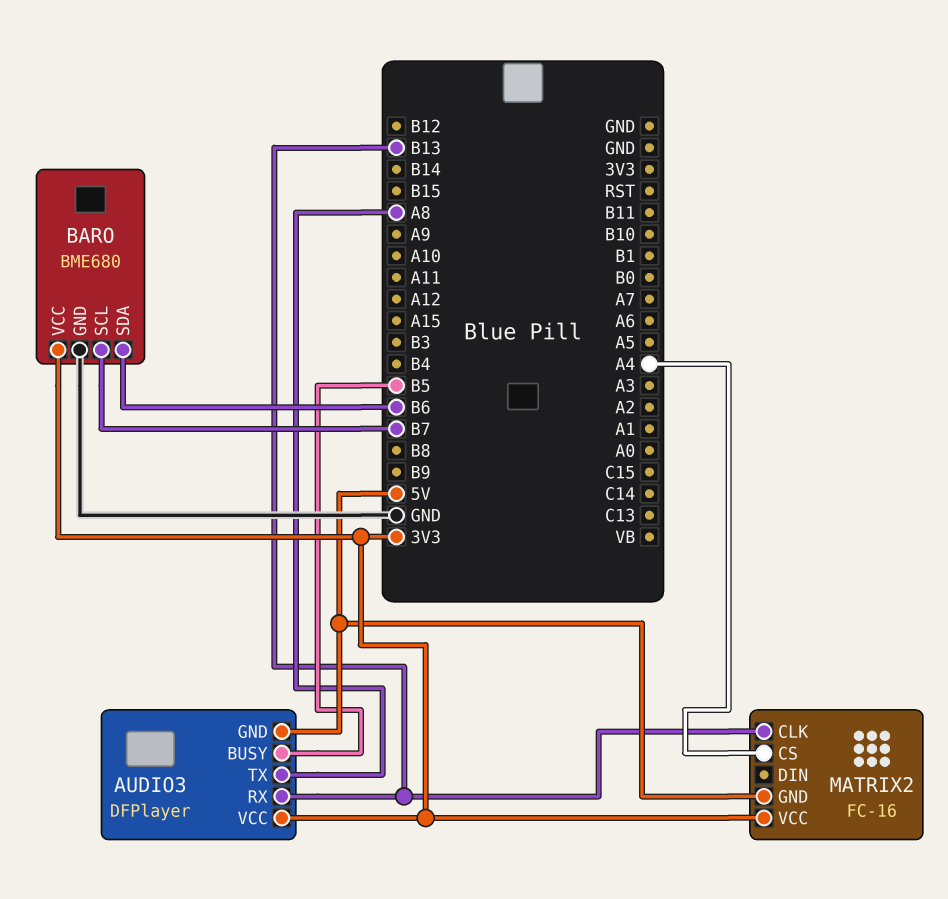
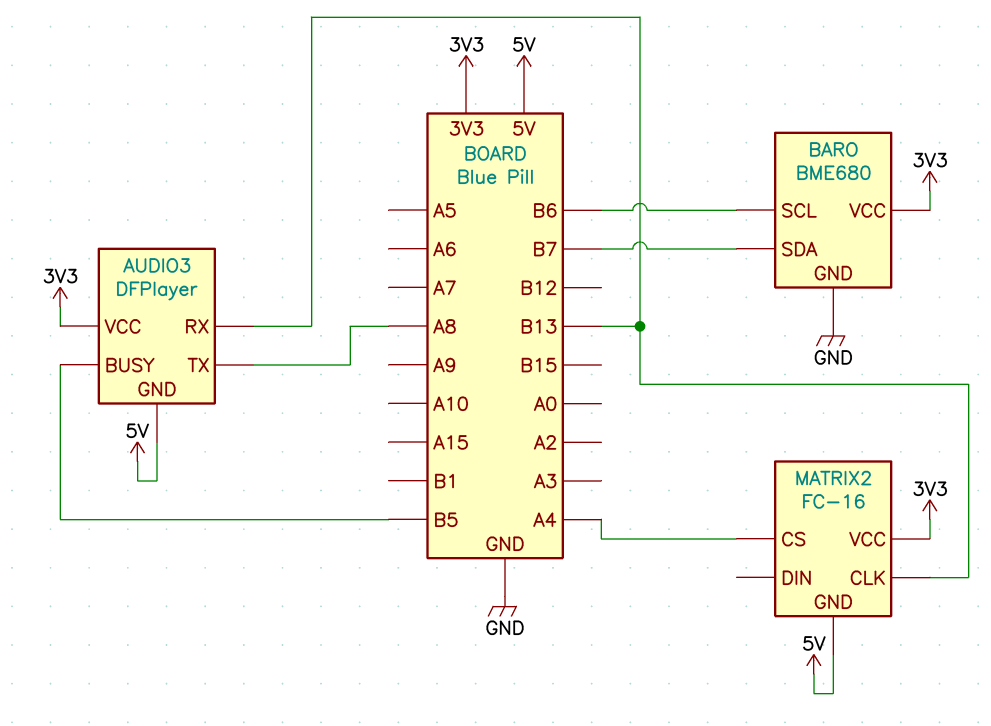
BARO pin SCL: B7 -> B6
BARO pin SDA: B6 -> B7

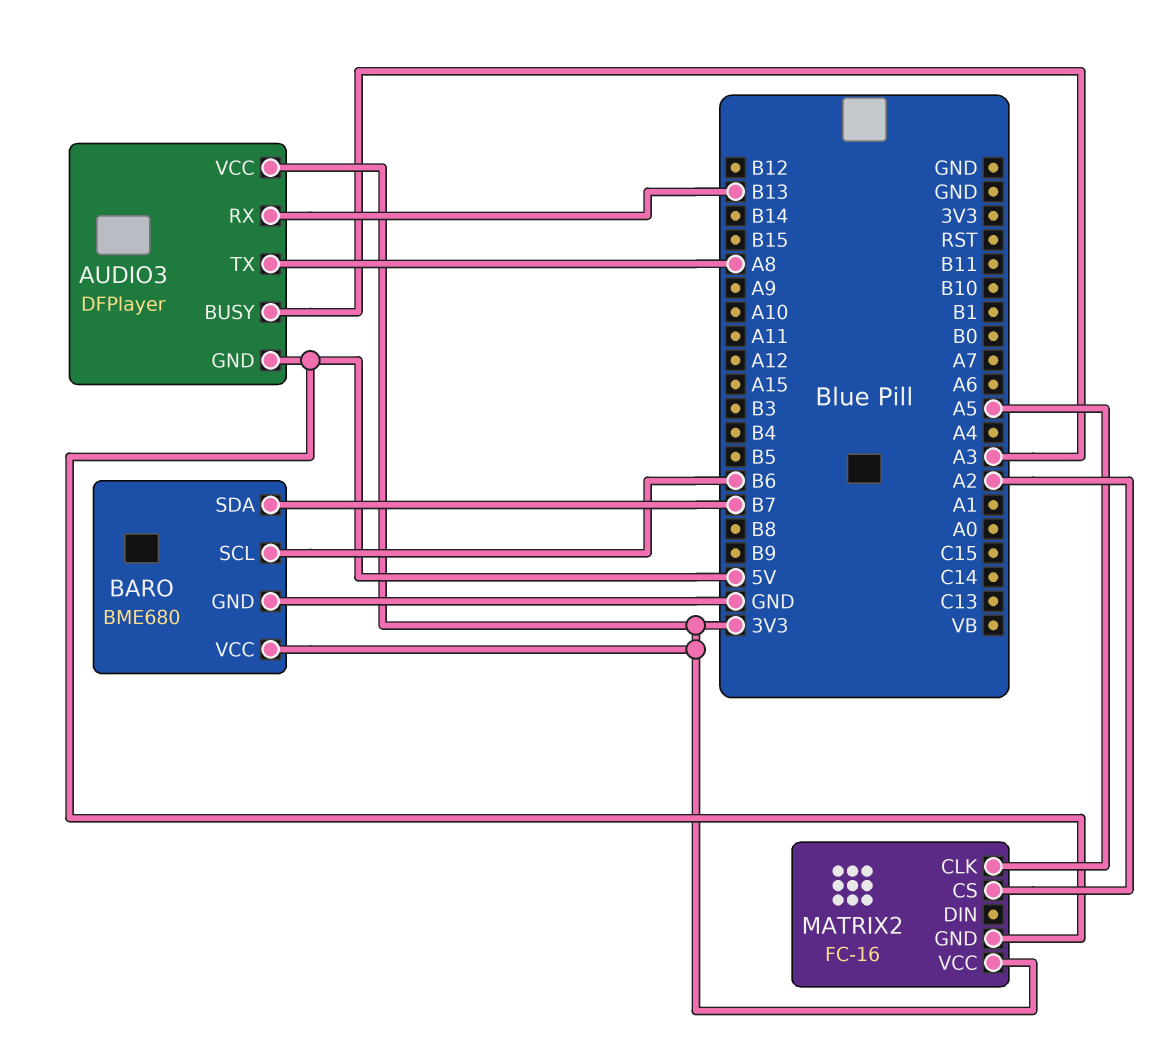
AUDIO3 pin BUSY: B5 -> A3
MATRIX2 pin CLK: B13 -> A5
MATRIX2 pin CS: A4 -> A2

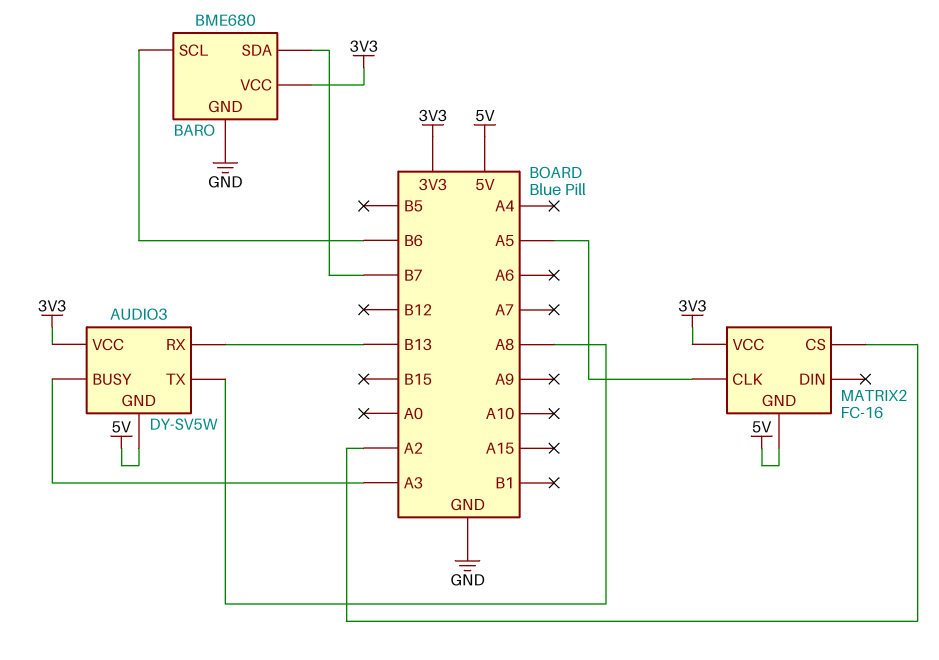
AUDIO3: DFPlayer -> DY-SV5W

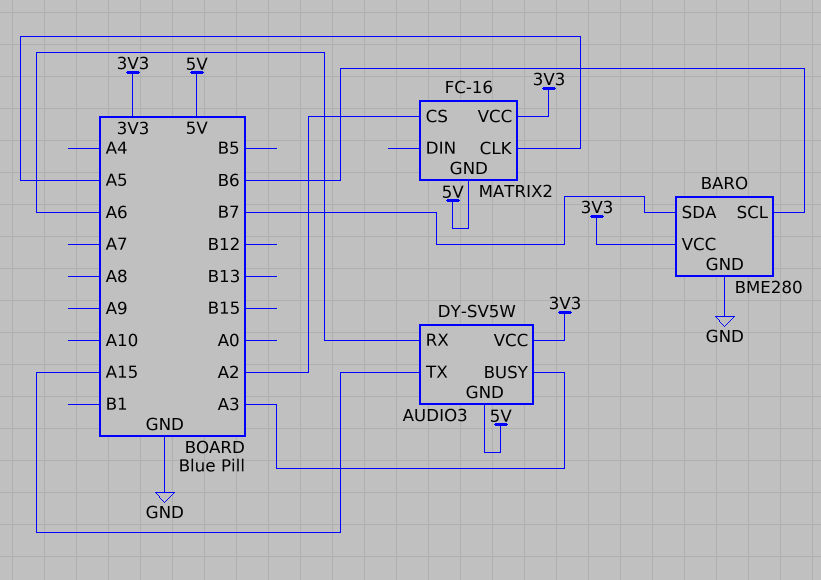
AUDIO3 pin RX: B13 -> A6
AUDIO3 pin TX: A8 -> A15
BARO: BME680 -> BME280

